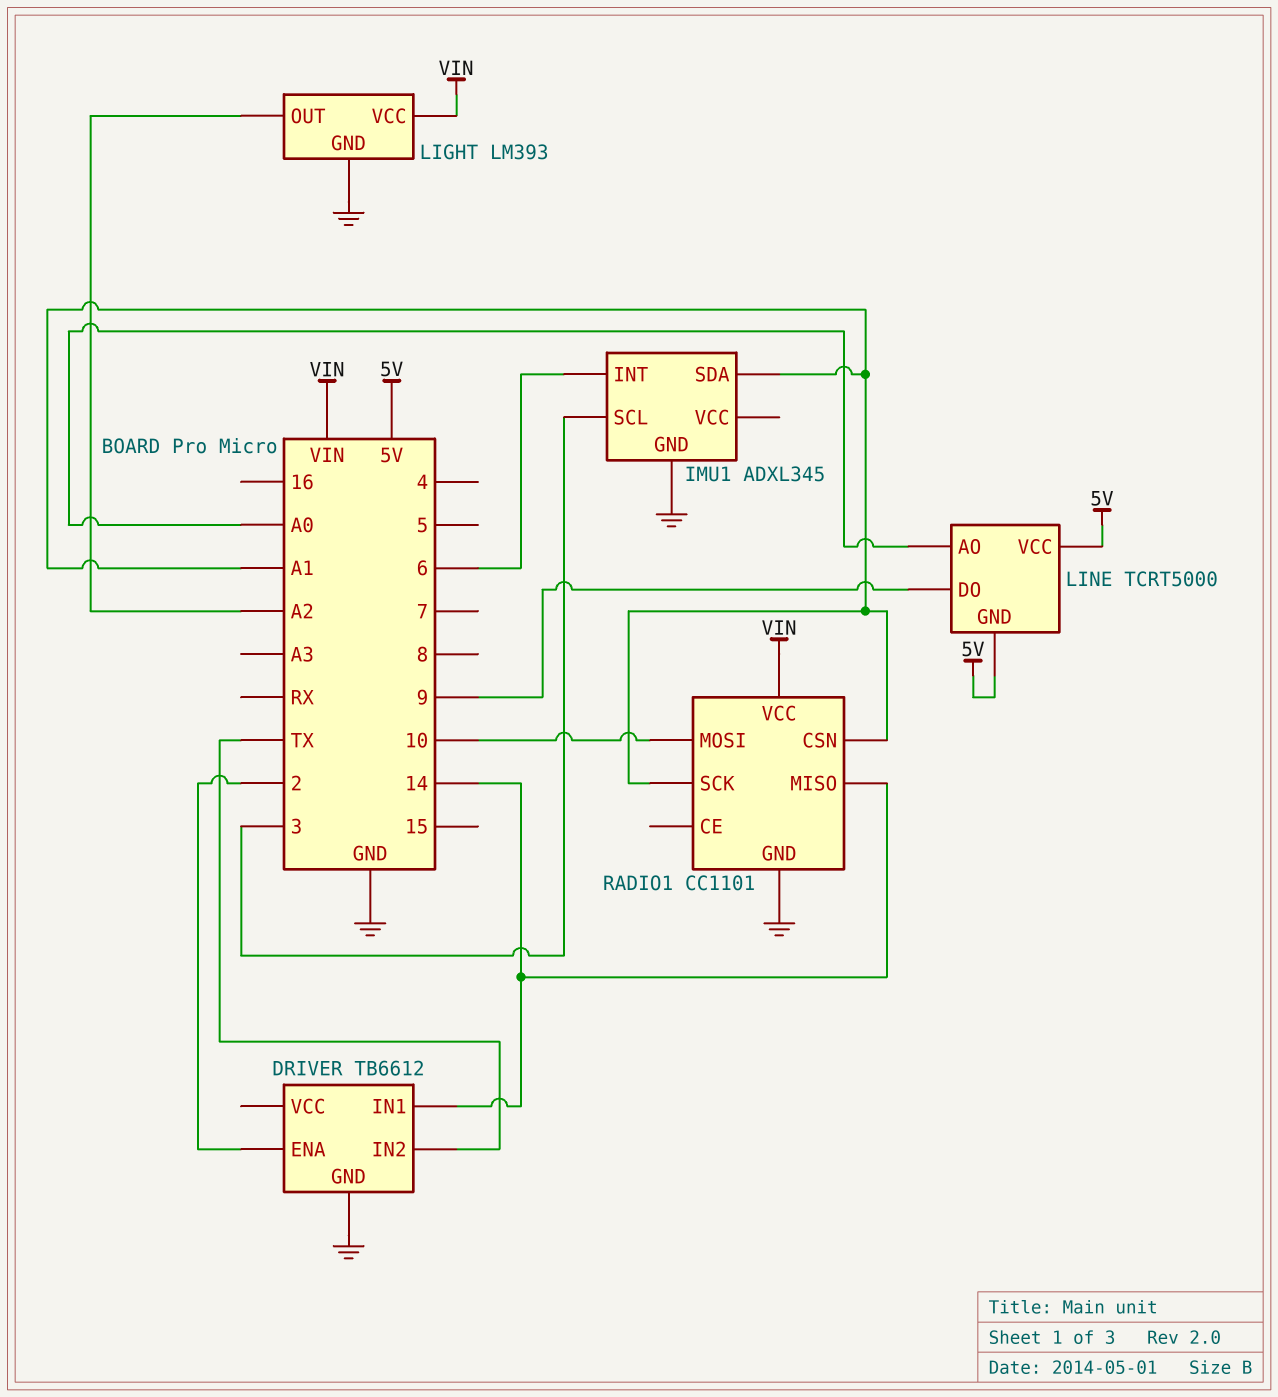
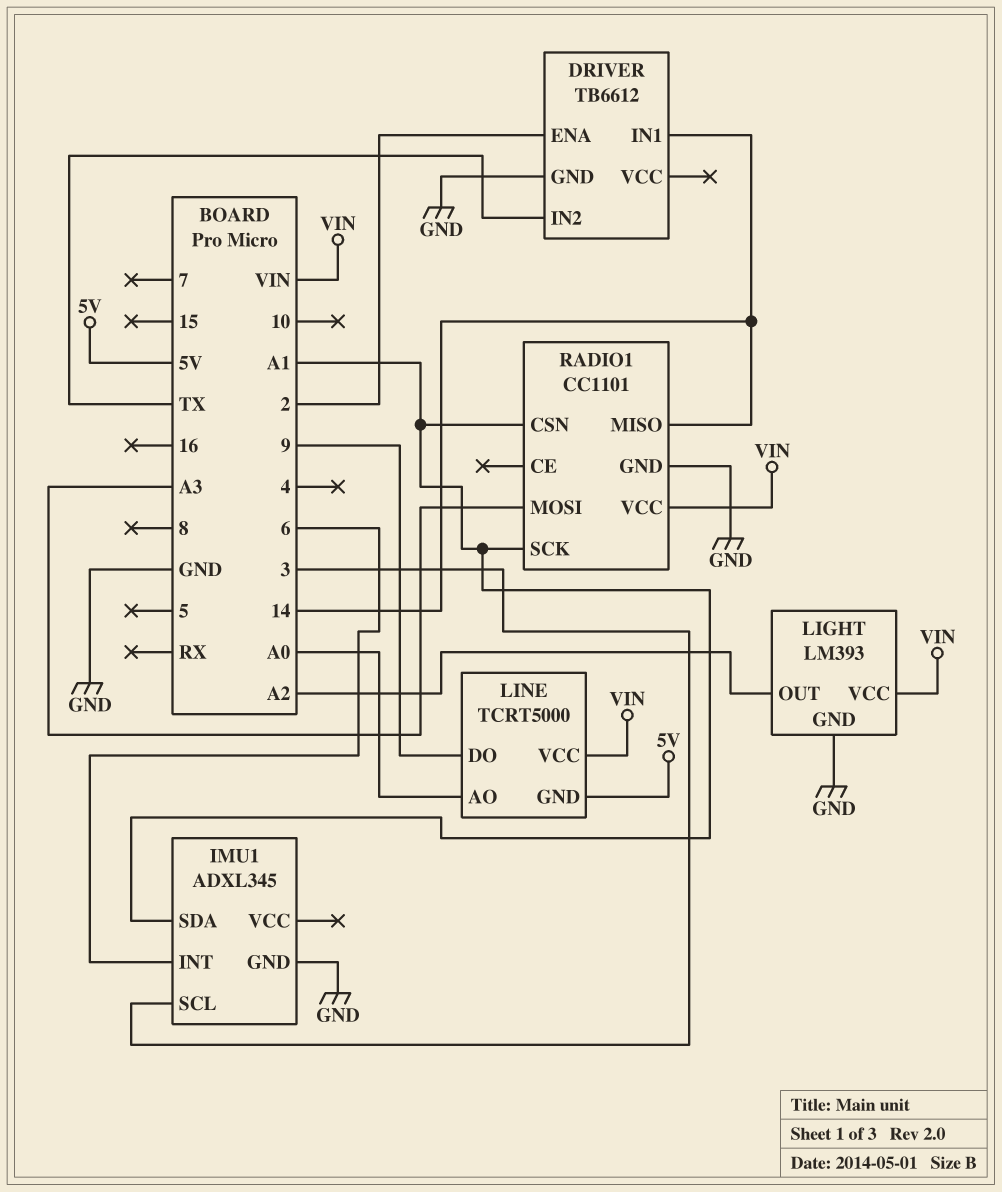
LINE pin VCC: 5V -> VIN
RADIO1 pin MOSI: 10 -> A3

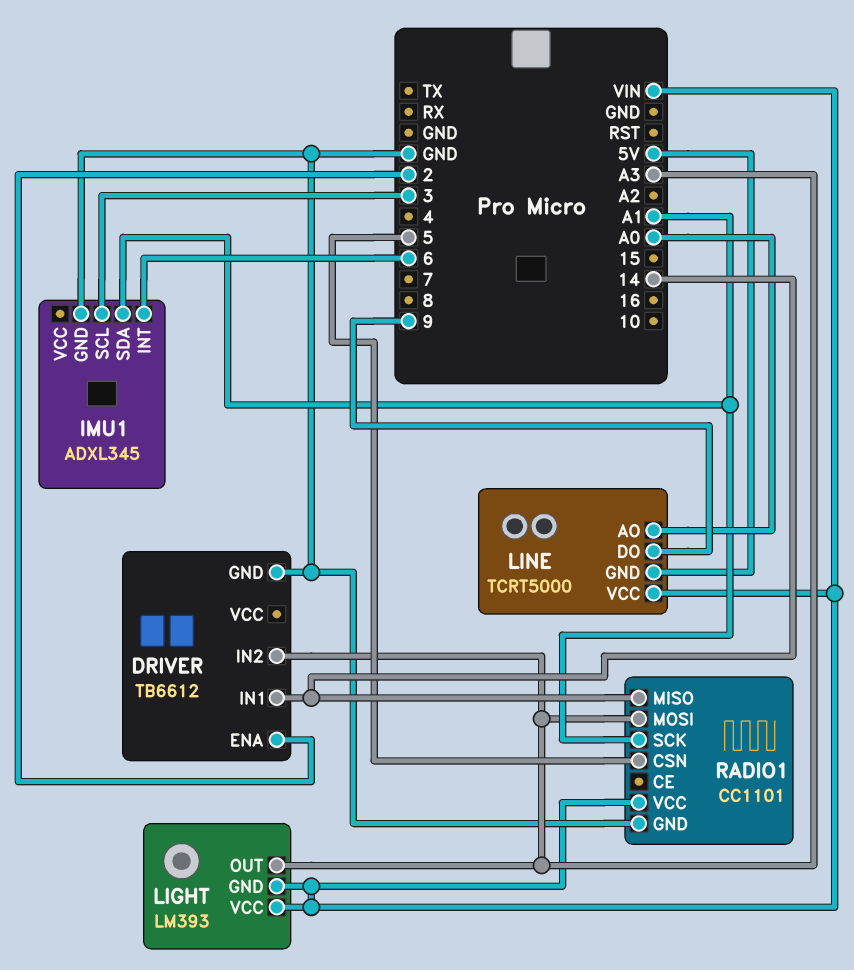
DRIVER pin IN2: TX -> A3
LIGHT pin GND: GND -> VIN
LIGHT pin OUT: A2 -> A3
RADIO1 pin CSN: A1 -> 5

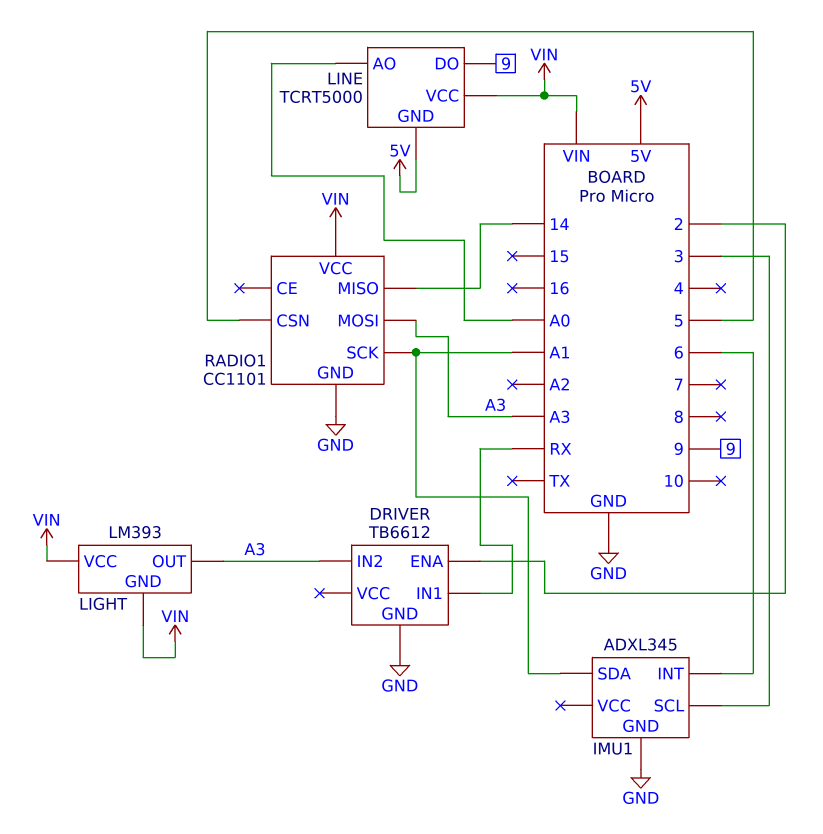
DRIVER pin IN1: 14 -> RX

